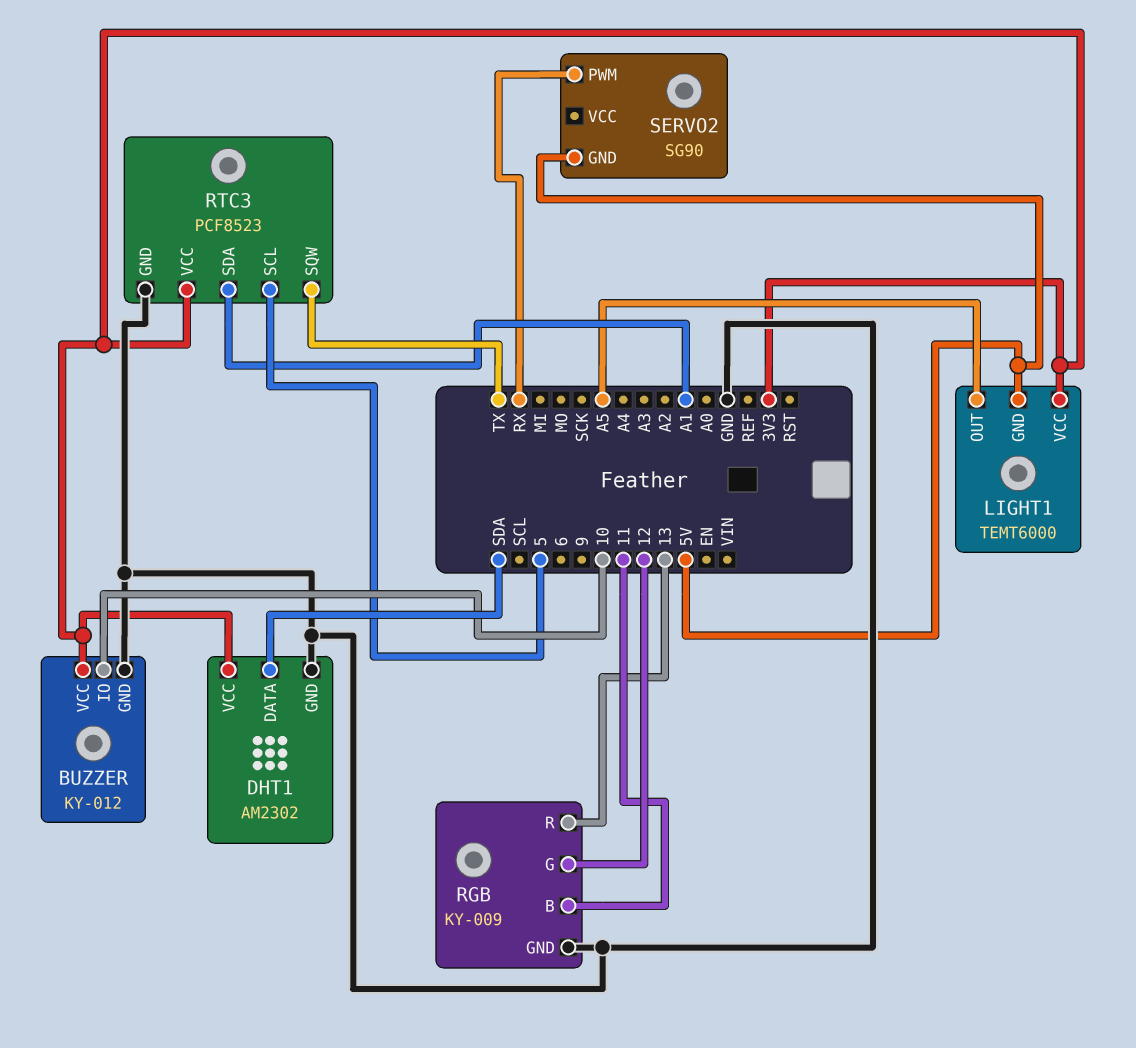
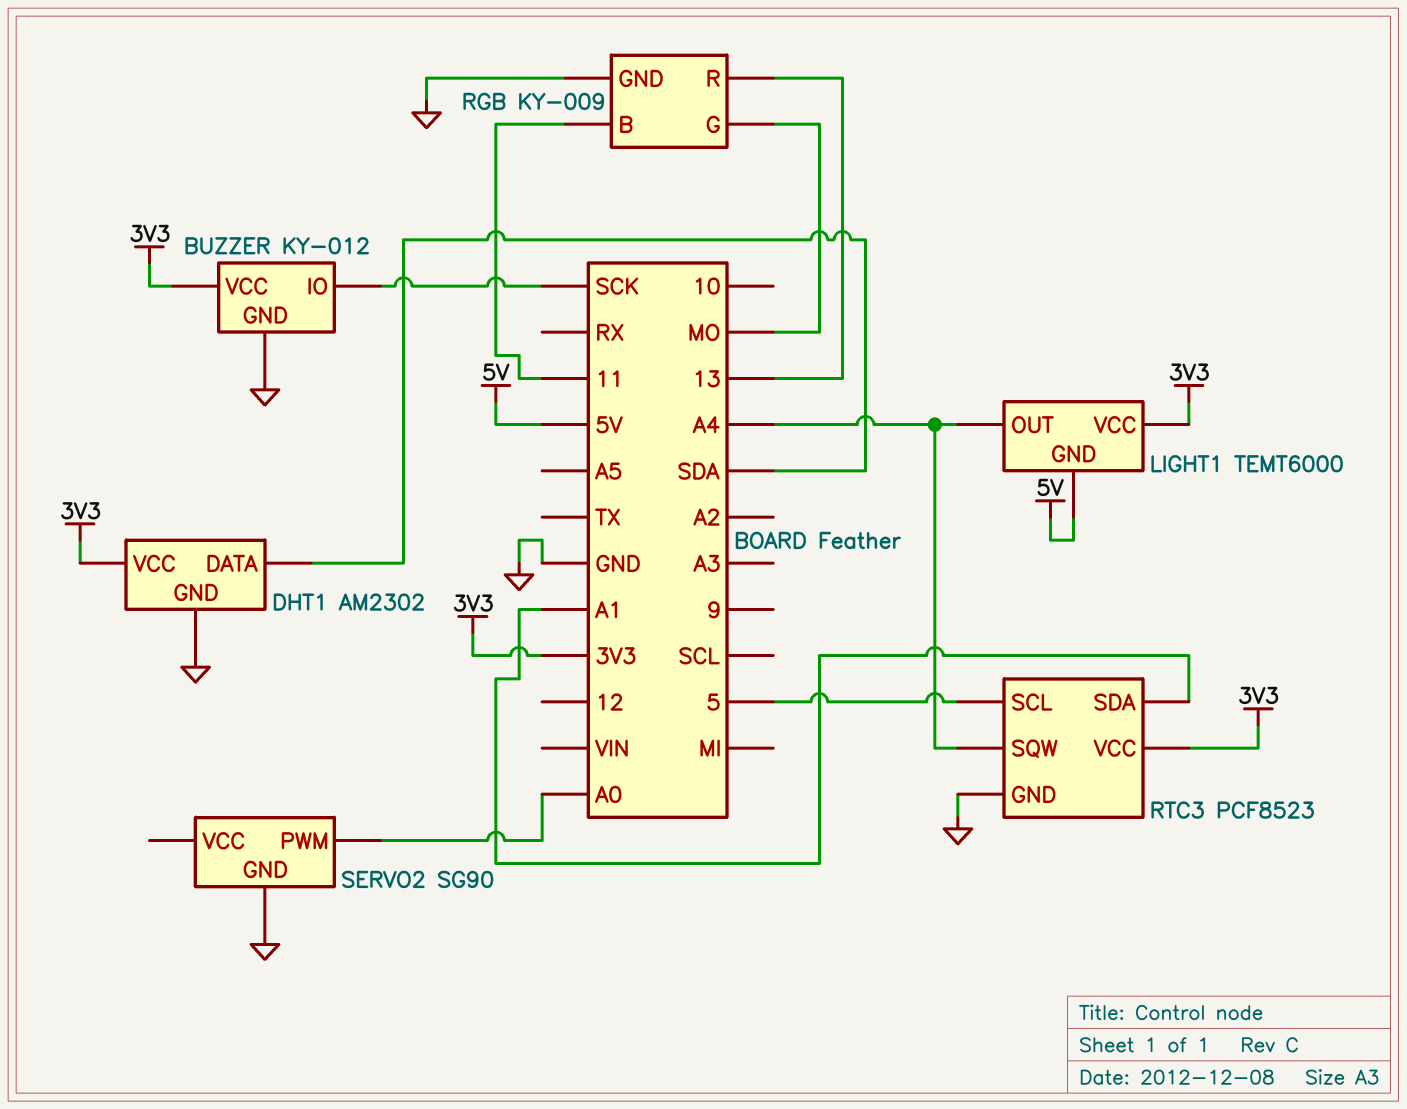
BUZZER pin IO: 10 -> SCK
LIGHT1 pin OUT: A5 -> A4
RGB pin G: 12 -> MO
RTC3 pin SQW: TX -> A4
SERVO2 pin GND: 5V -> GND
SERVO2 pin PWM: RX -> A0

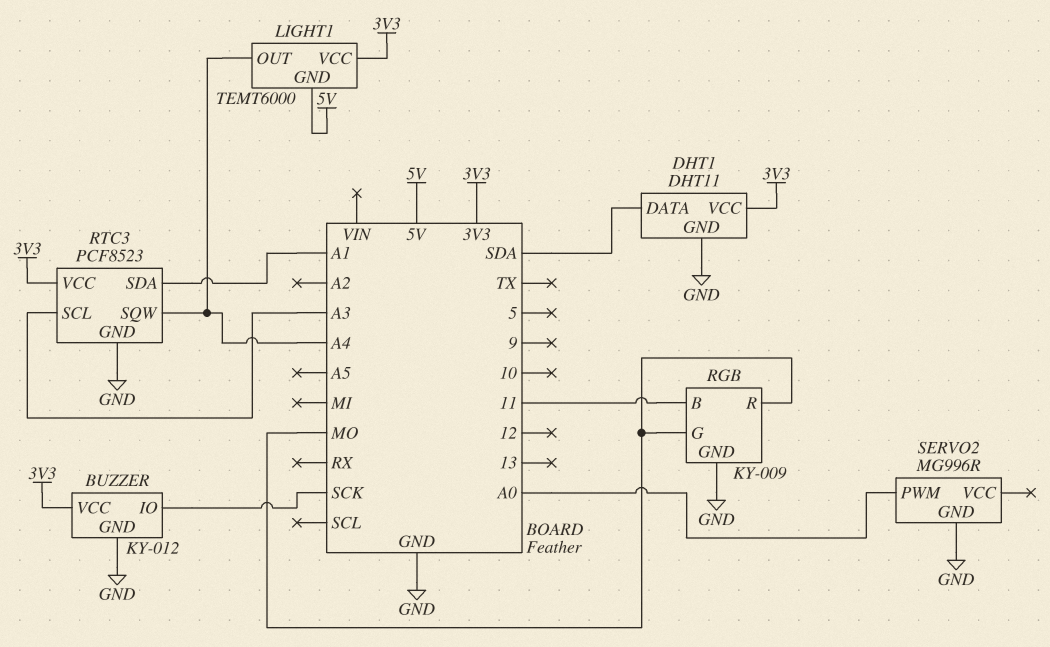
DHT1: AM2302 -> DHT11
RGB pin R: 13 -> MO
RTC3 pin SCL: 5 -> A3
SERVO2: SG90 -> MG996R

